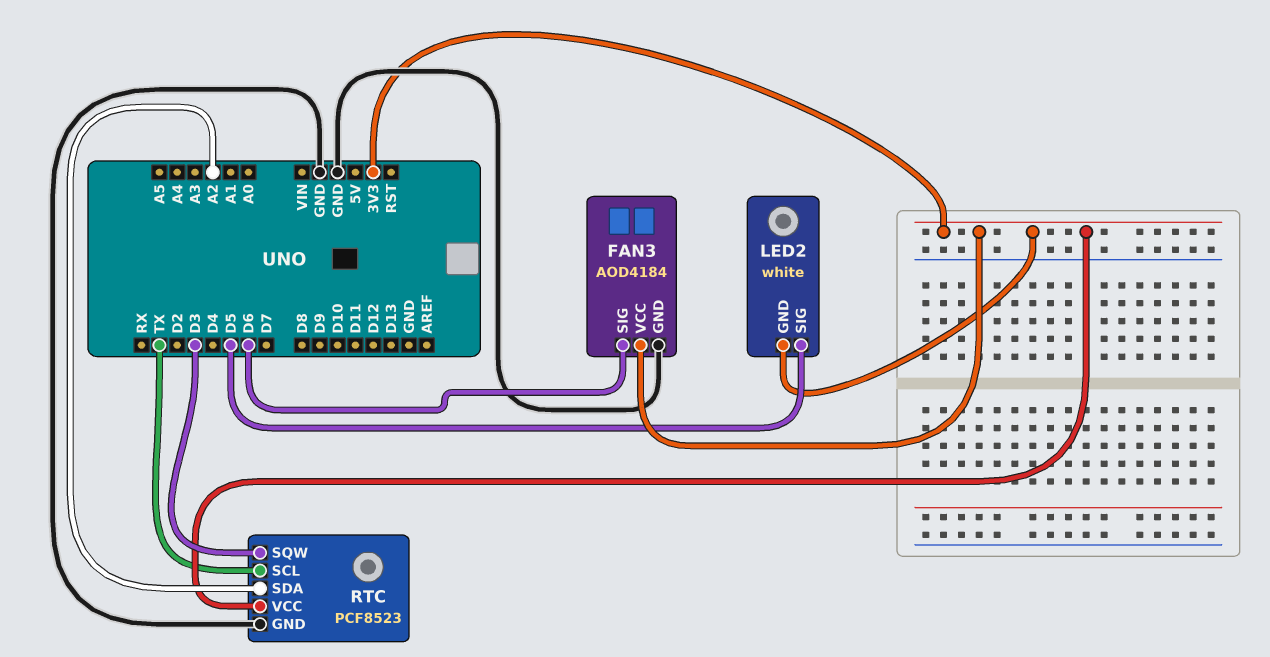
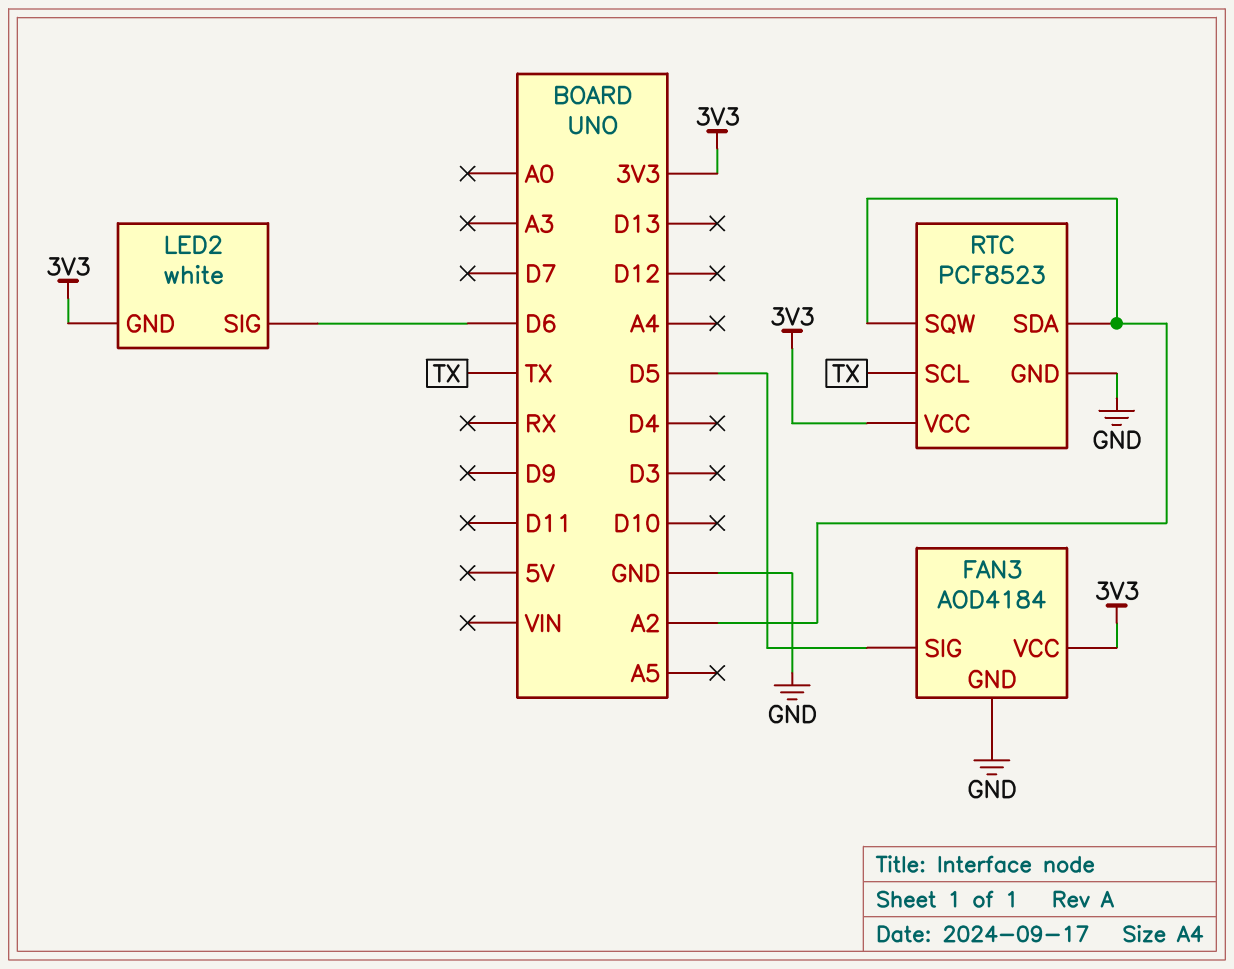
FAN3 pin SIG: D6 -> D5
LED2 pin SIG: D5 -> D6
RTC pin SQW: D3 -> A2

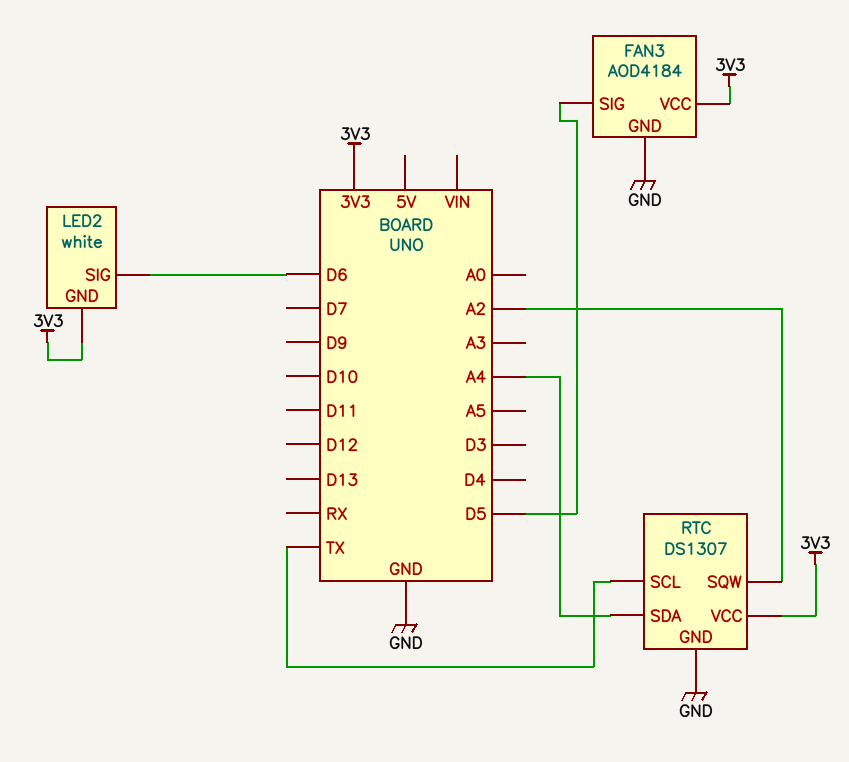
RTC: PCF8523 -> DS1307
RTC pin SDA: A2 -> A4

